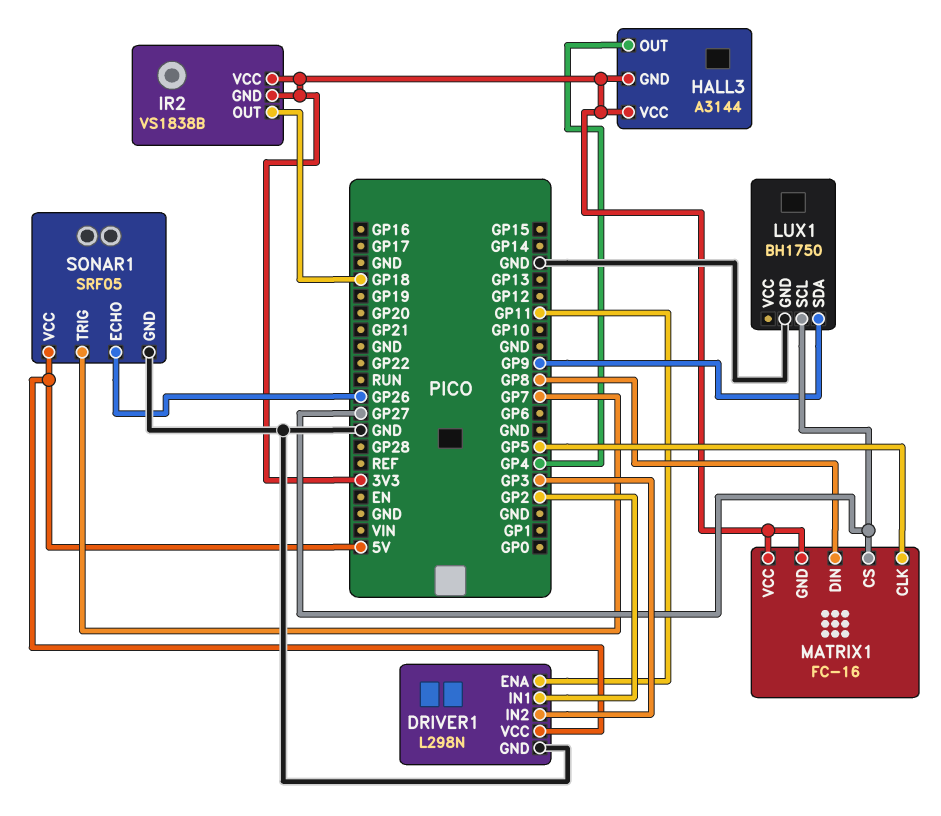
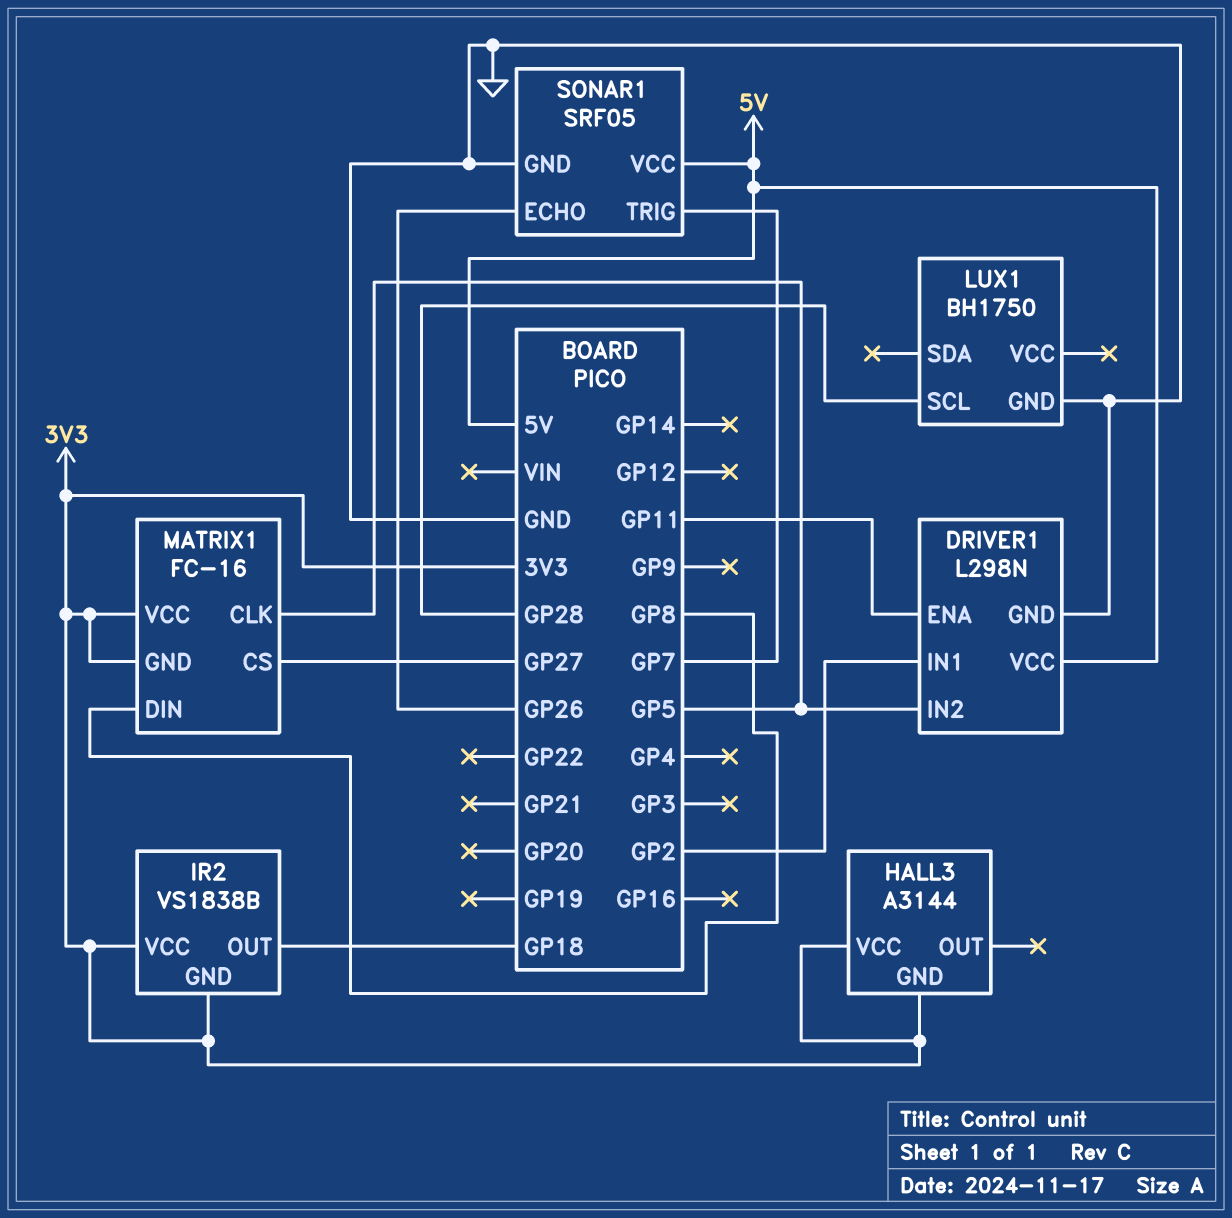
DRIVER1 pin IN2: GP3 -> GP5
HALL3 pin OUT: GP4 -> none
LUX1 pin SCL: GP27 -> GP28
LUX1 pin SDA: GP9 -> none

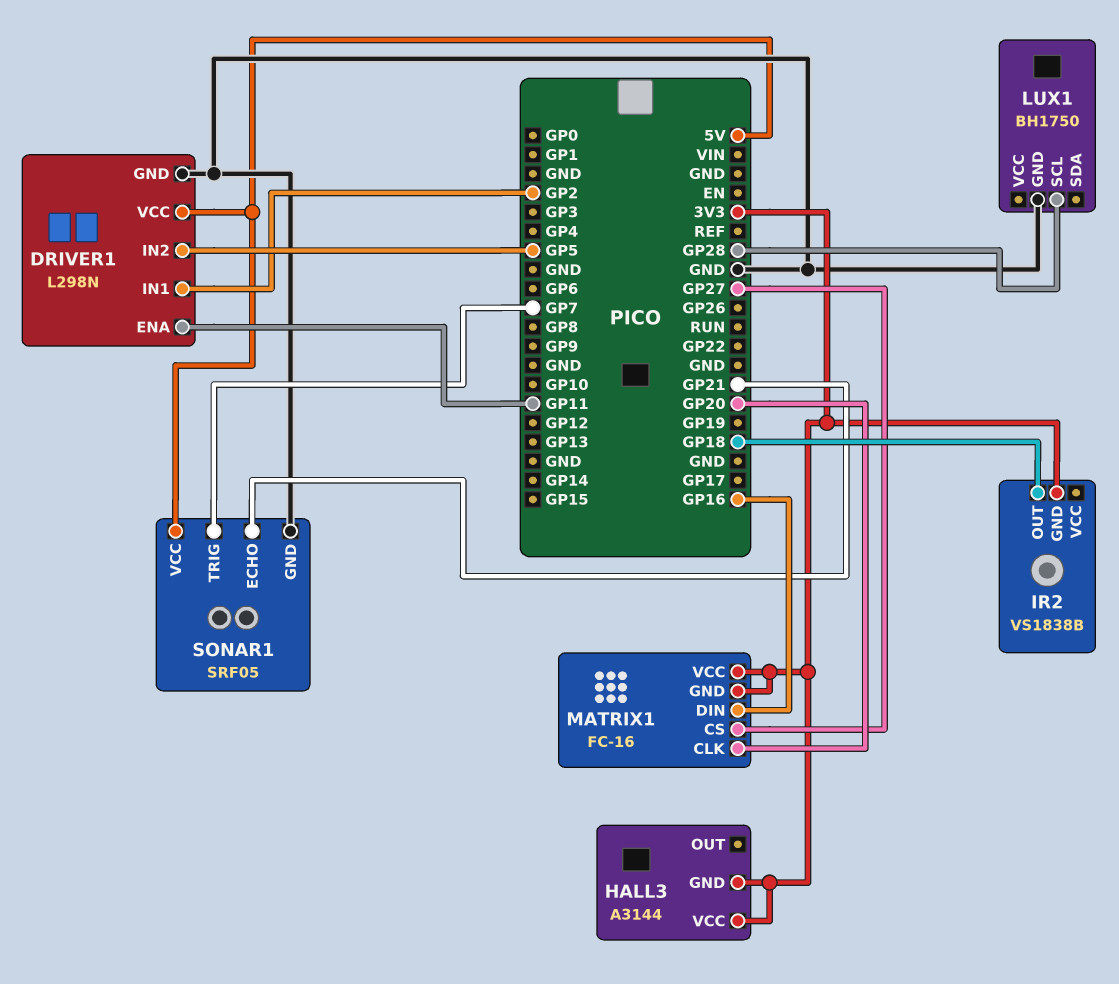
IR2 pin VCC: 3V3 -> none
MATRIX1 pin CLK: GP5 -> GP20
MATRIX1 pin DIN: GP8 -> GP16
SONAR1 pin ECHO: GP26 -> GP21

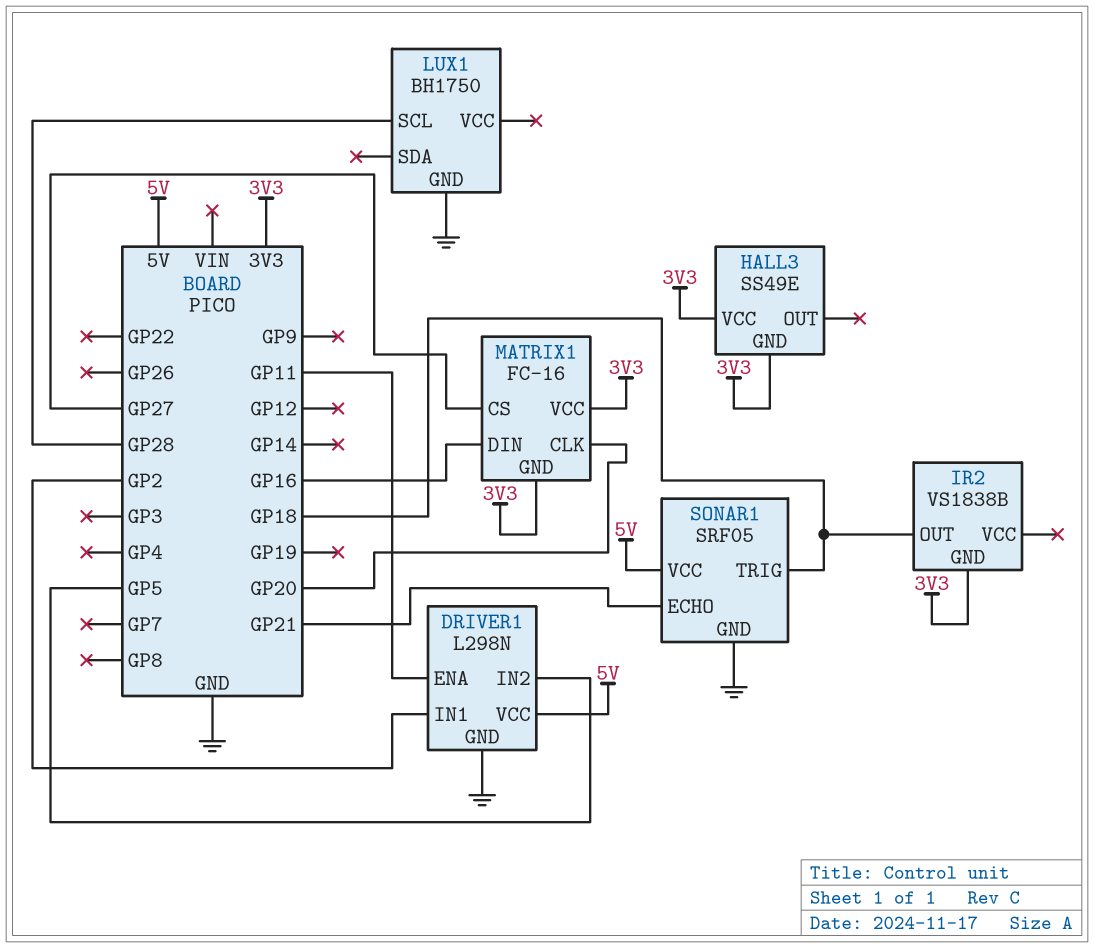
HALL3: A3144 -> SS49E
SONAR1 pin TRIG: GP7 -> GP18

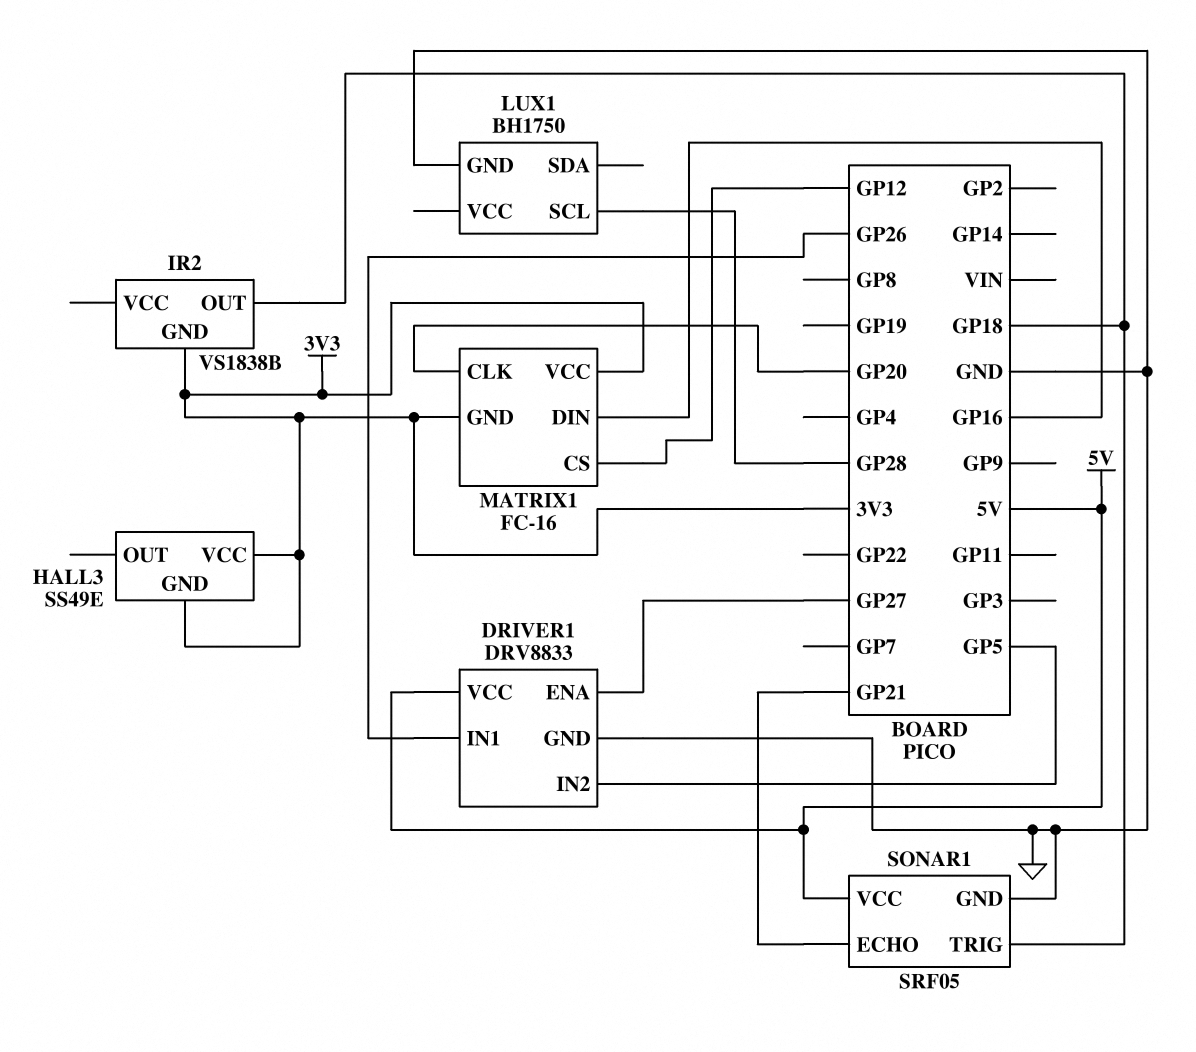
DRIVER1: L298N -> DRV8833
DRIVER1 pin ENA: GP11 -> GP27
DRIVER1 pin IN1: GP2 -> GP26
MATRIX1 pin CS: GP27 -> GP12

